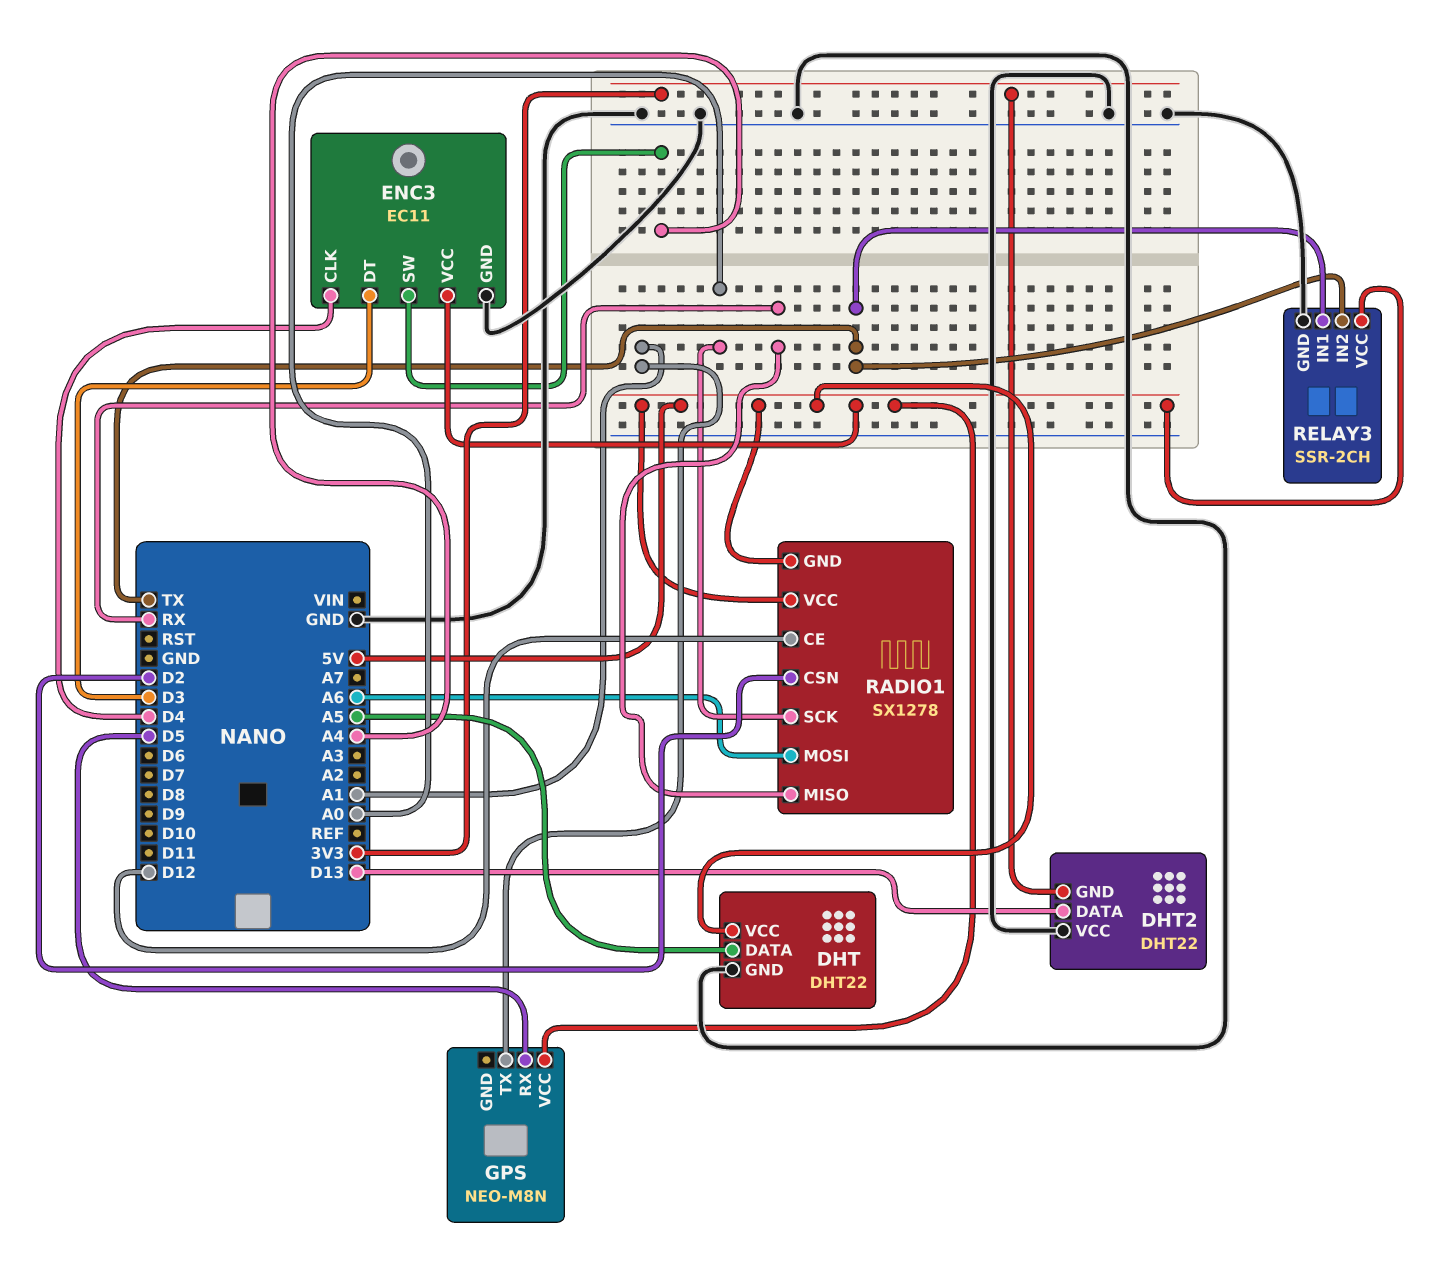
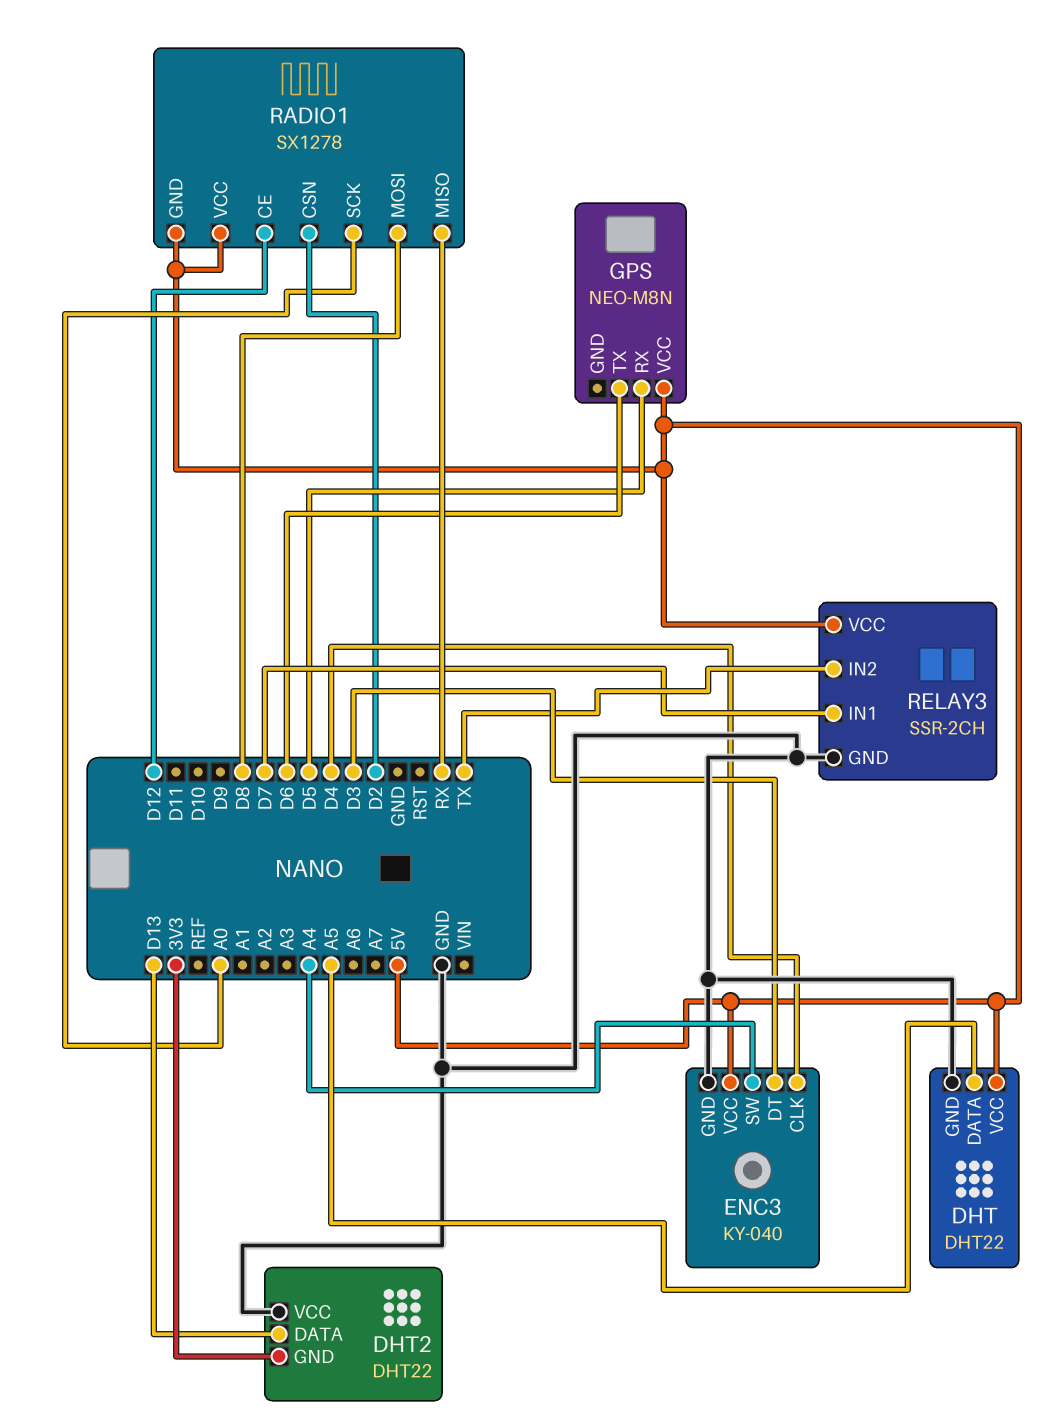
ENC3: EC11 -> KY-040
GPS pin TX: A1 -> D6
RADIO1 pin MOSI: A6 -> D8
RELAY3 pin IN1: TX -> D7

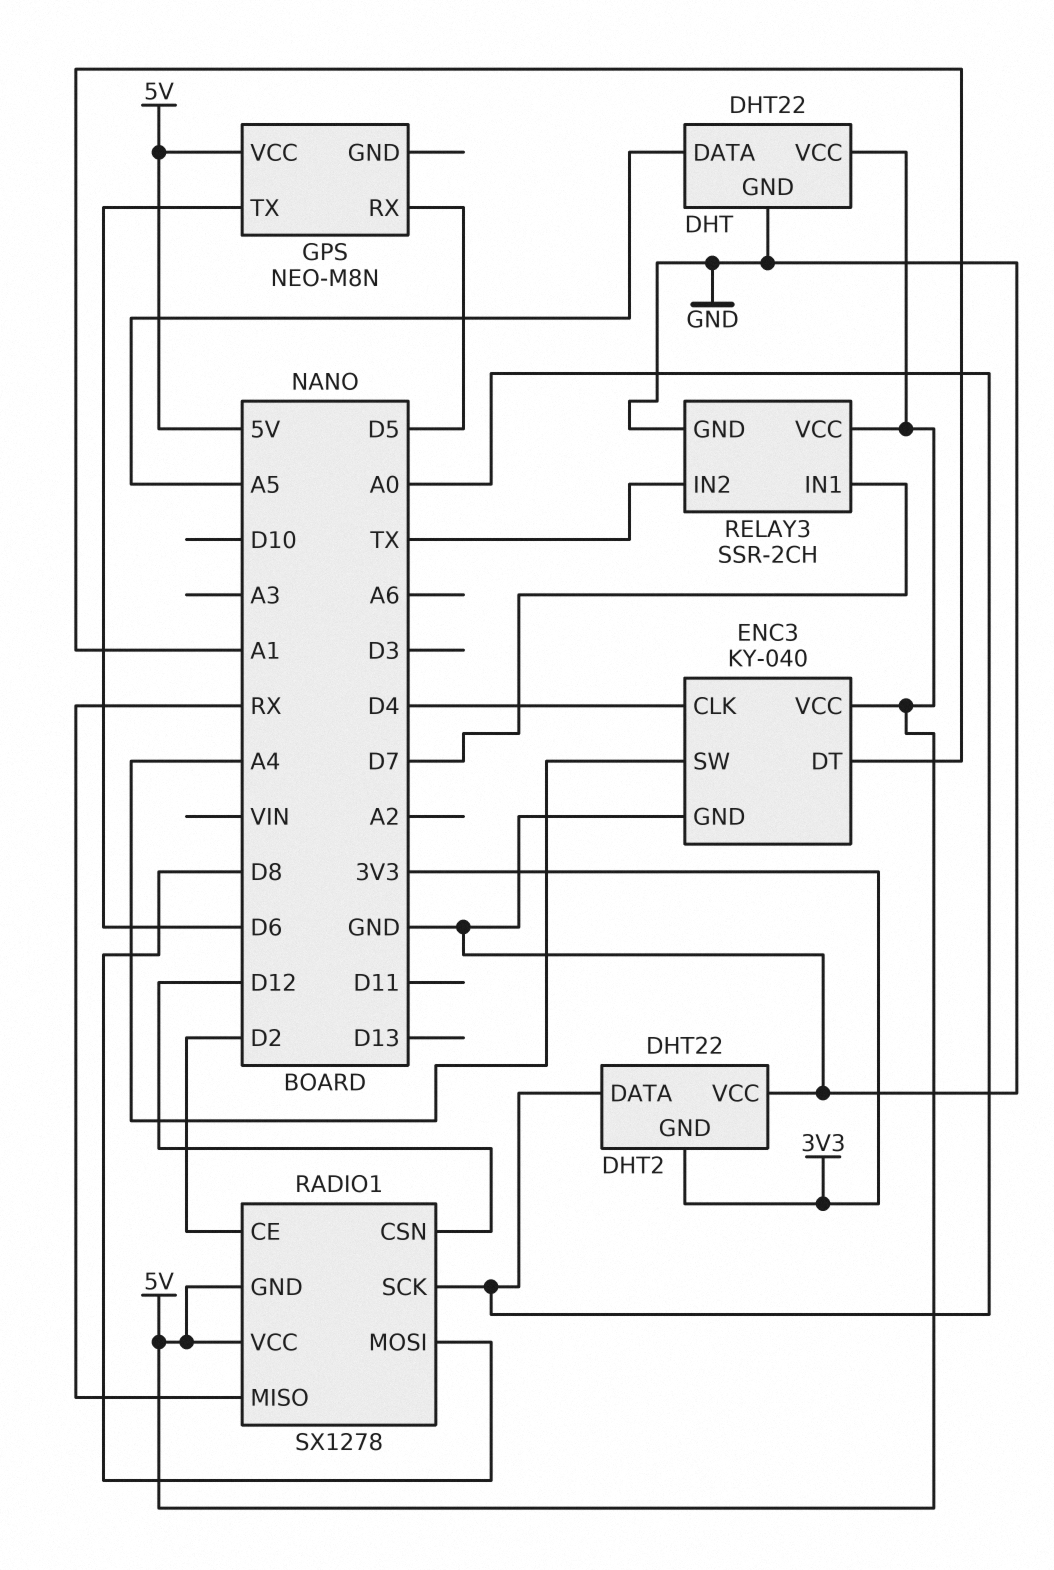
DHT2 pin DATA: D13 -> A0
ENC3 pin DT: D3 -> A1
RADIO1 pin CE: D12 -> D2
RADIO1 pin CSN: D2 -> D12

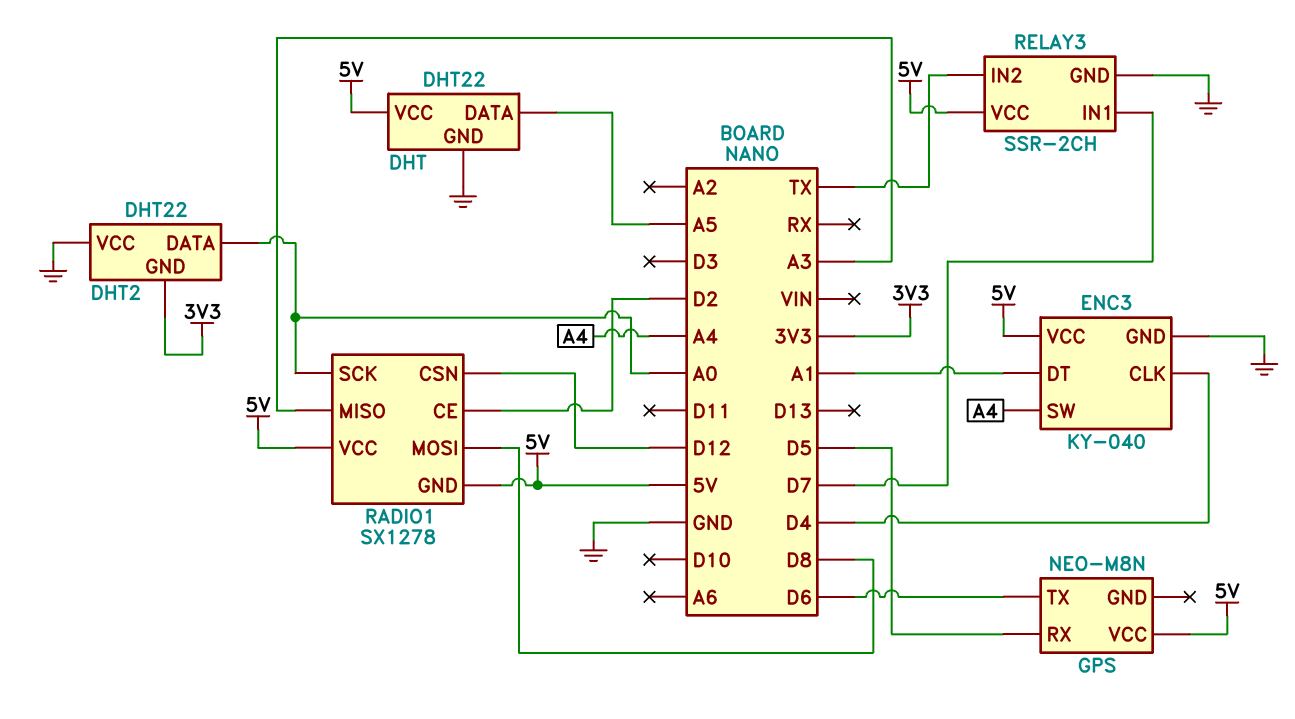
RADIO1 pin MISO: RX -> A3

